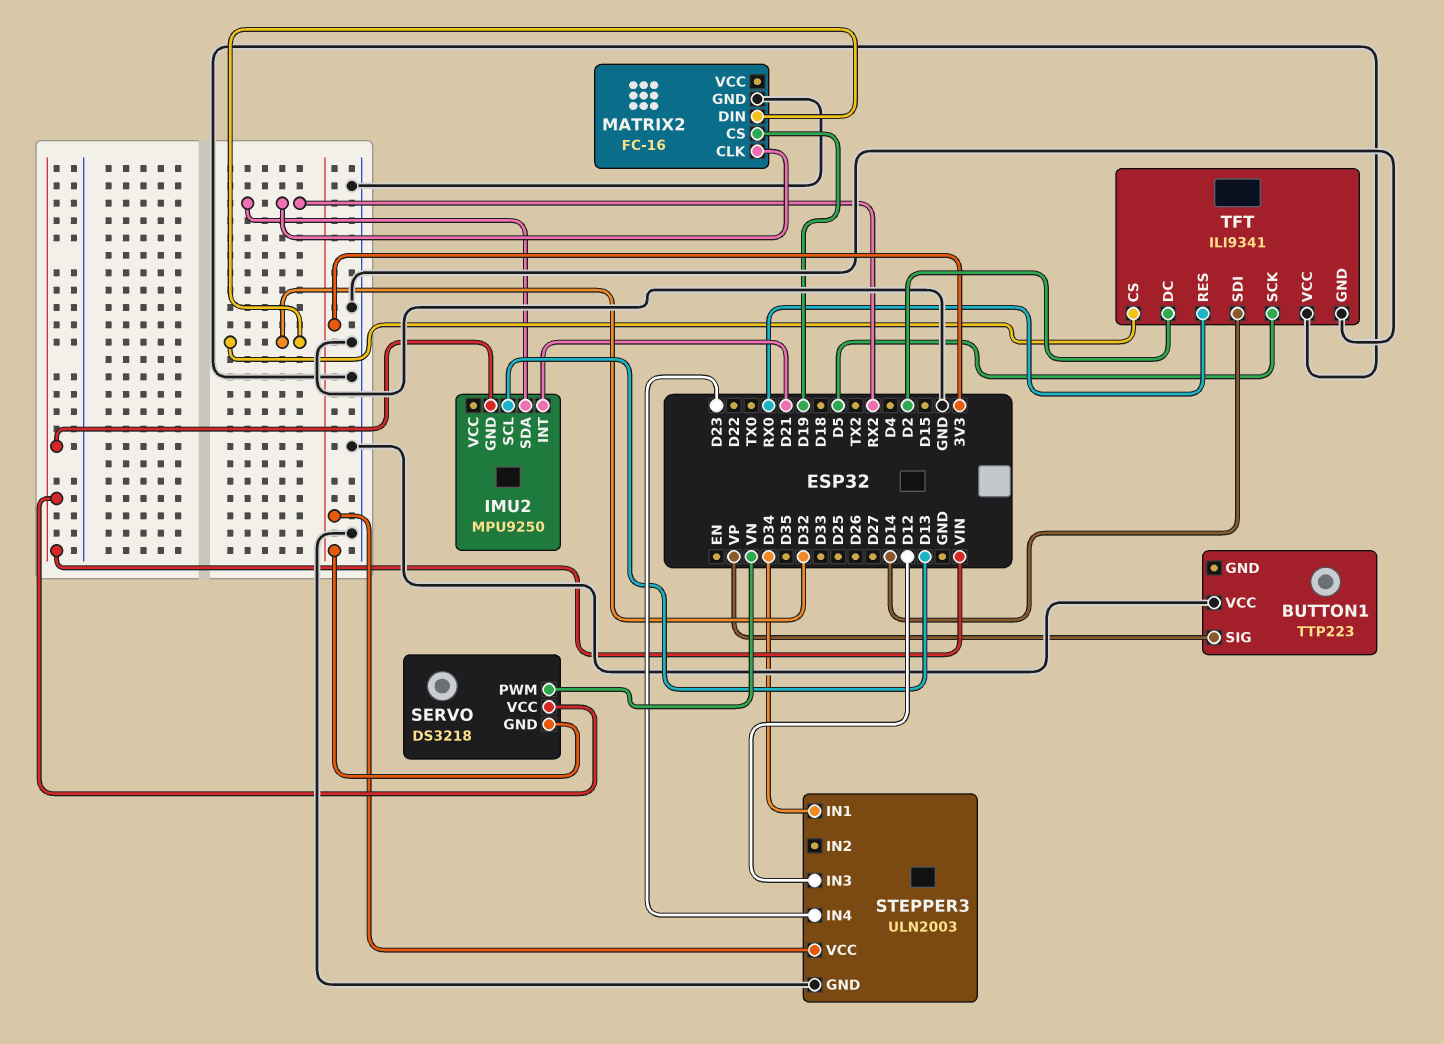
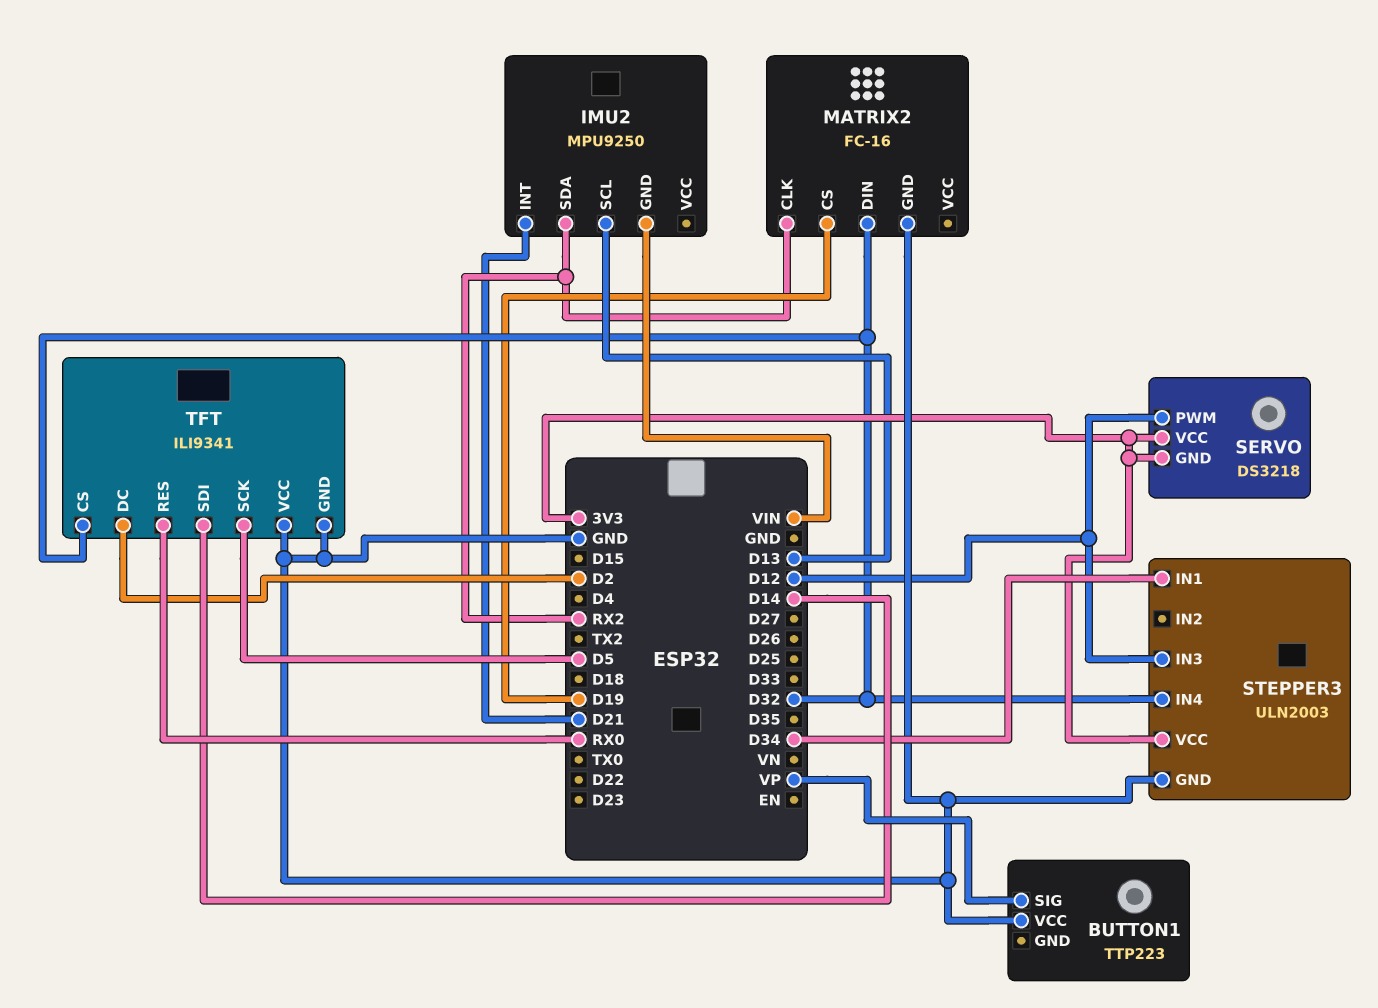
SERVO pin PWM: VN -> D12
SERVO pin VCC: VIN -> 3V3
STEPPER3 pin IN4: D23 -> D32

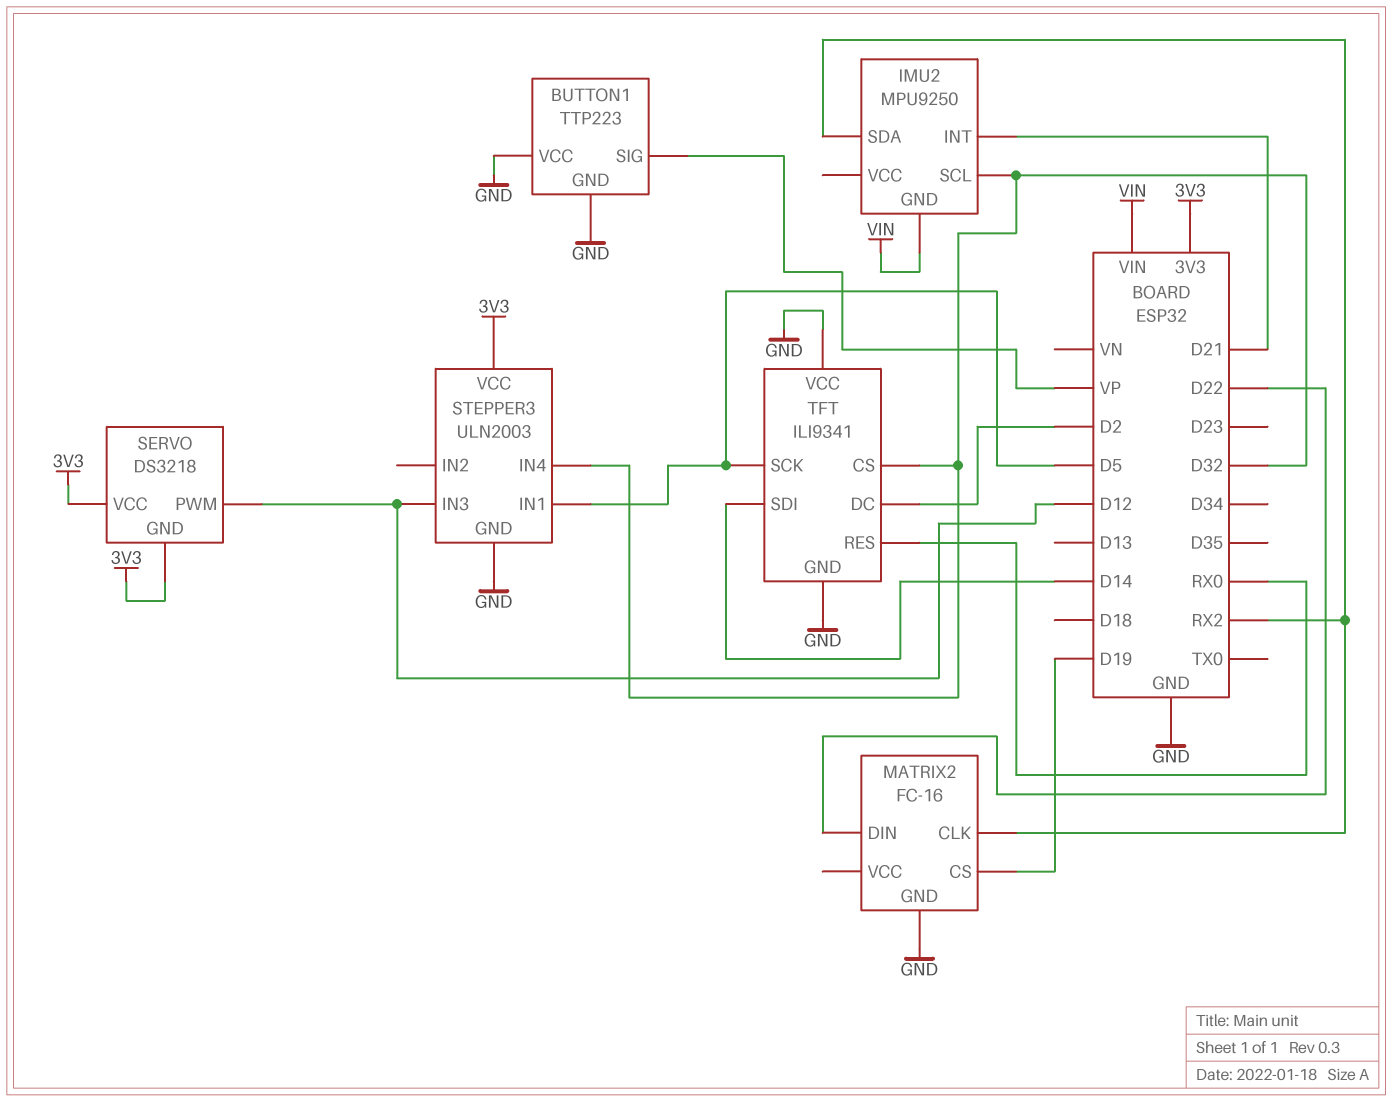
BUTTON1 pin GND: none -> GND
IMU2 pin SCL: D13 -> D32
MATRIX2 pin DIN: D32 -> D22
STEPPER3 pin IN1: D34 -> D5

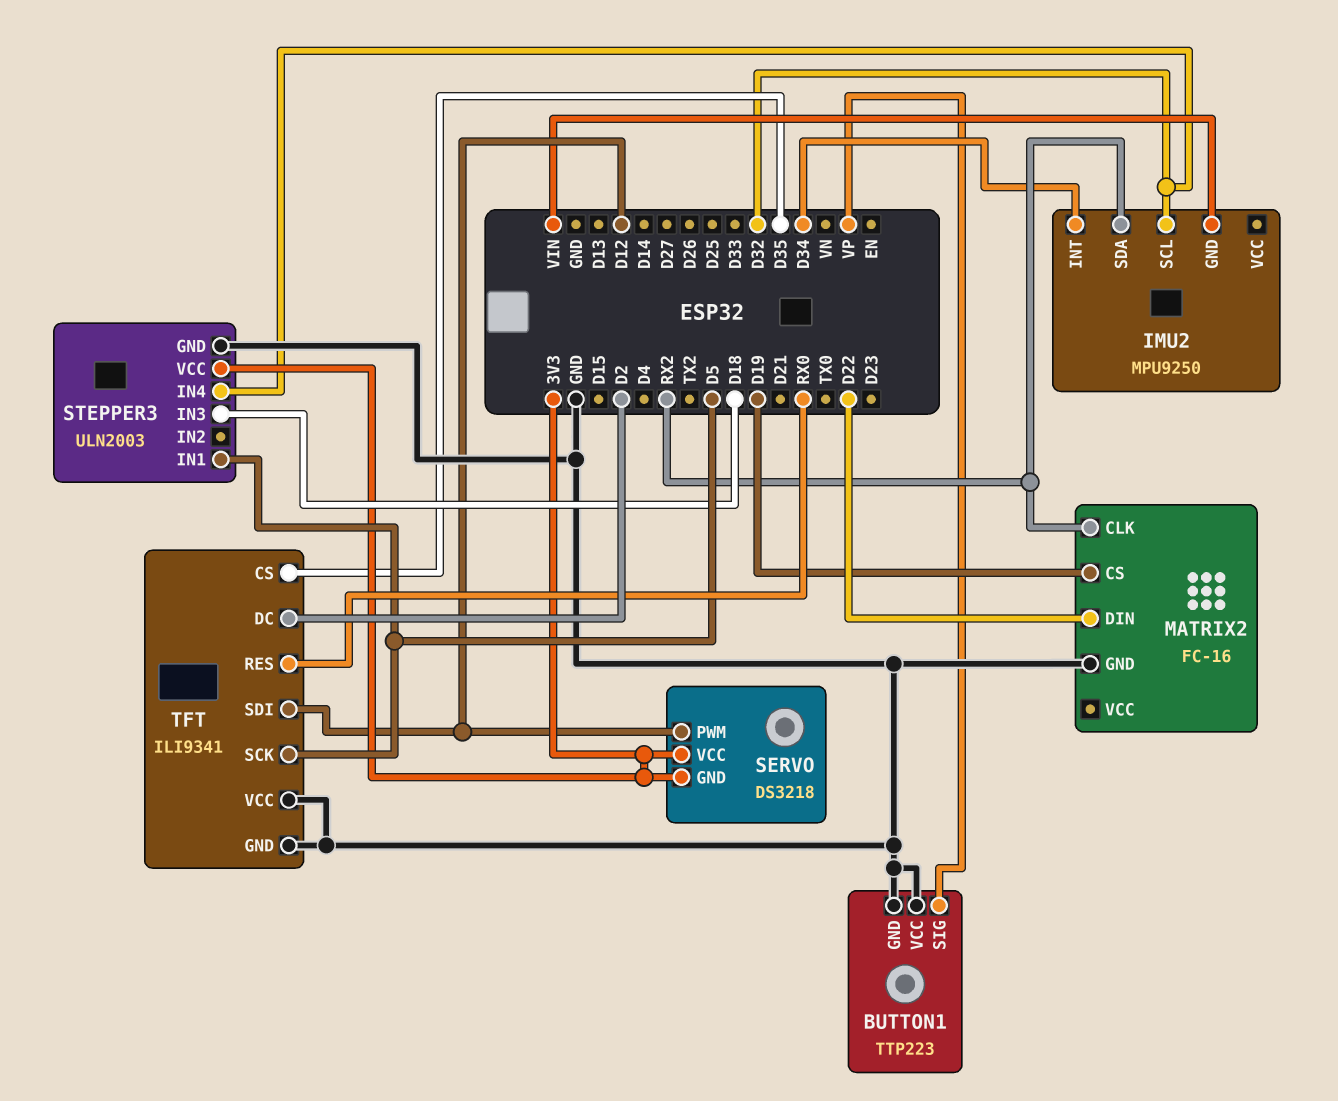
IMU2 pin INT: D21 -> D34
STEPPER3 pin IN3: D12 -> D18
TFT pin CS: D32 -> D35
TFT pin SDI: D14 -> D12

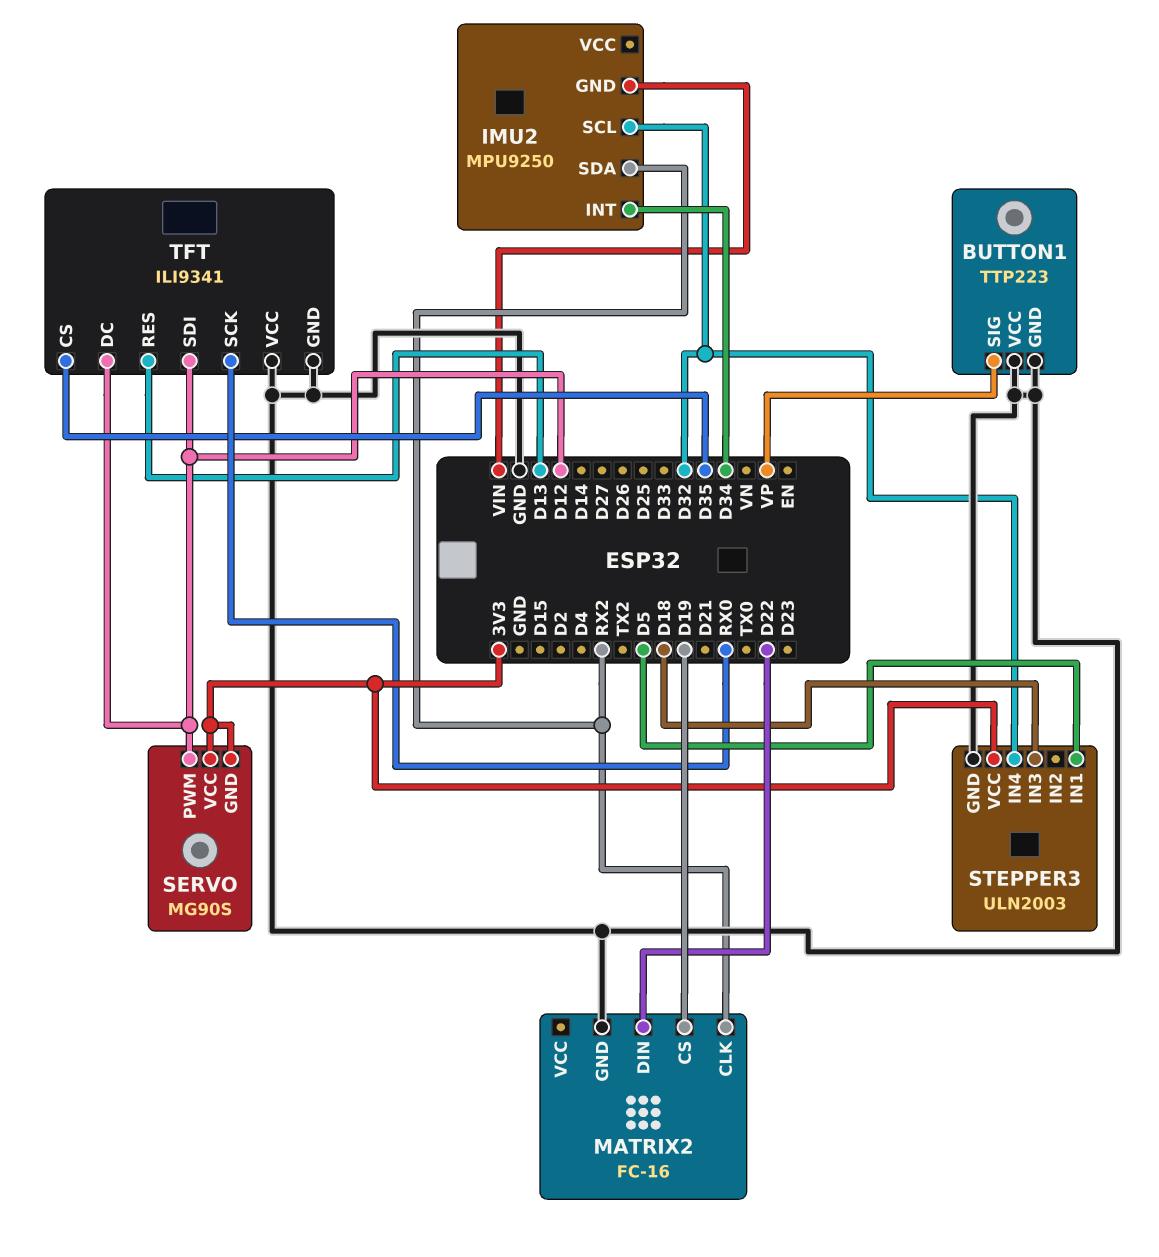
SERVO: DS3218 -> MG90S
TFT pin DC: D2 -> D12
TFT pin RES: RX0 -> D13
TFT pin SCK: D5 -> RX0

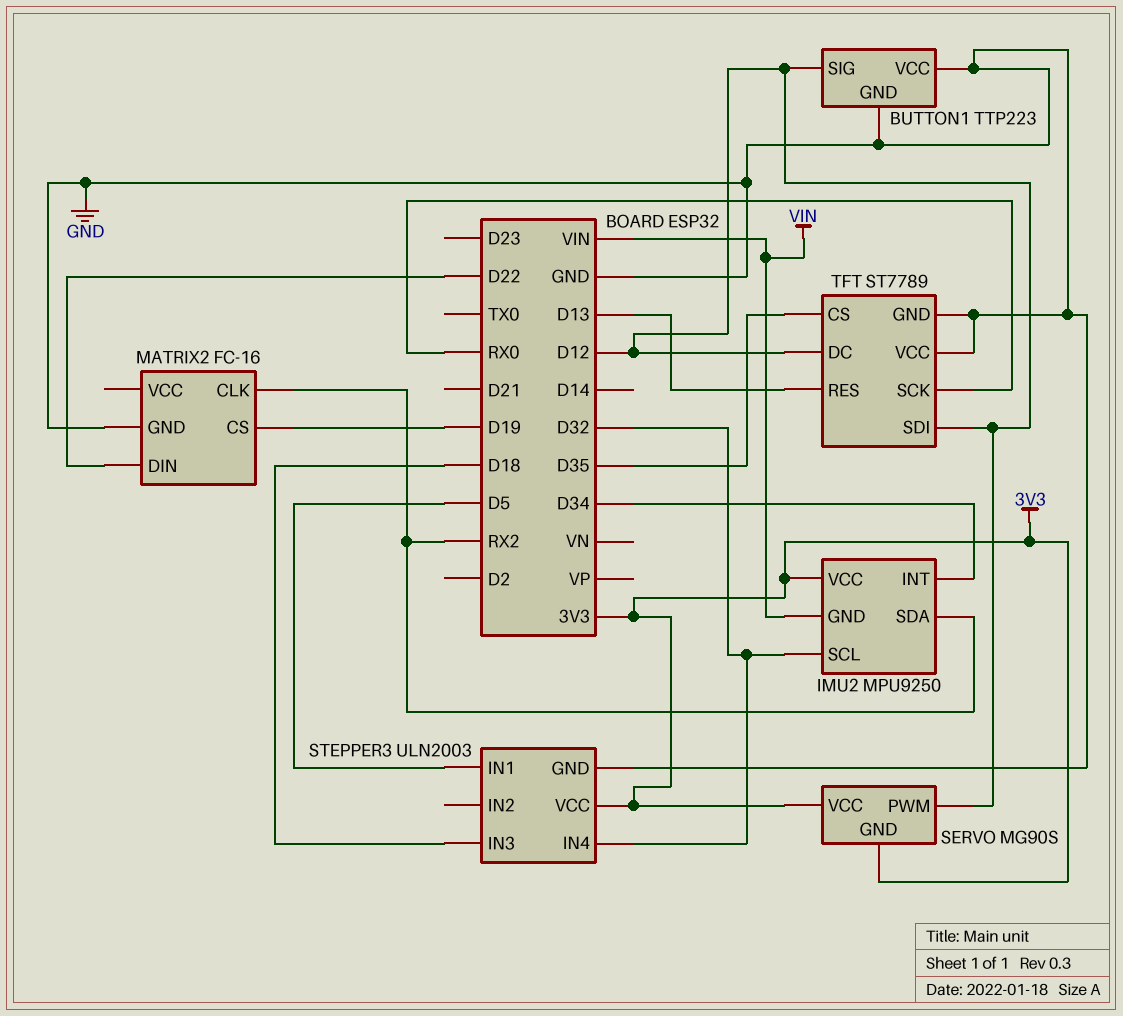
BUTTON1 pin SIG: VP -> D12
IMU2 pin VCC: none -> 3V3
TFT: ILI9341 -> ST7789

